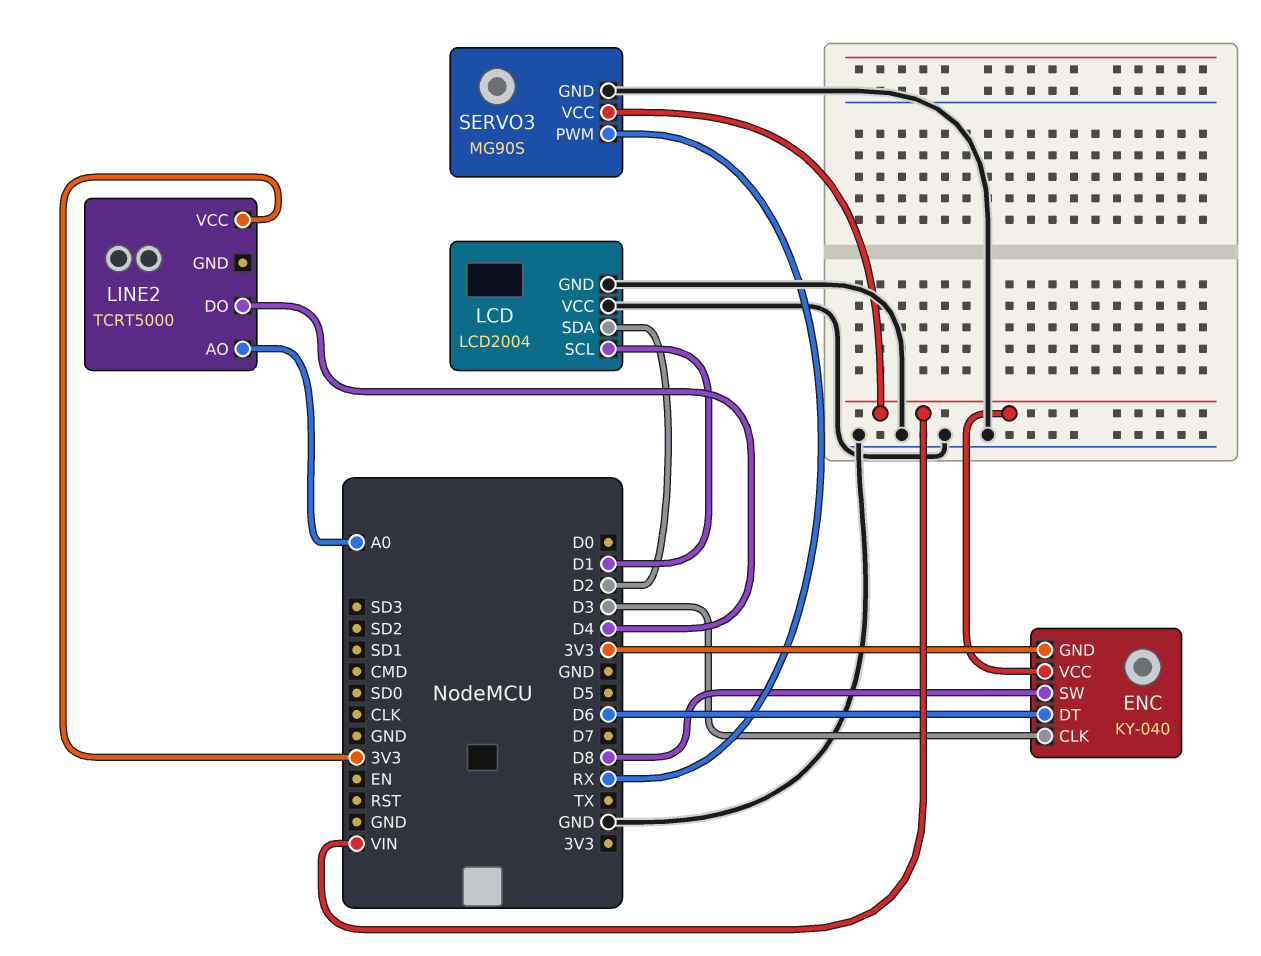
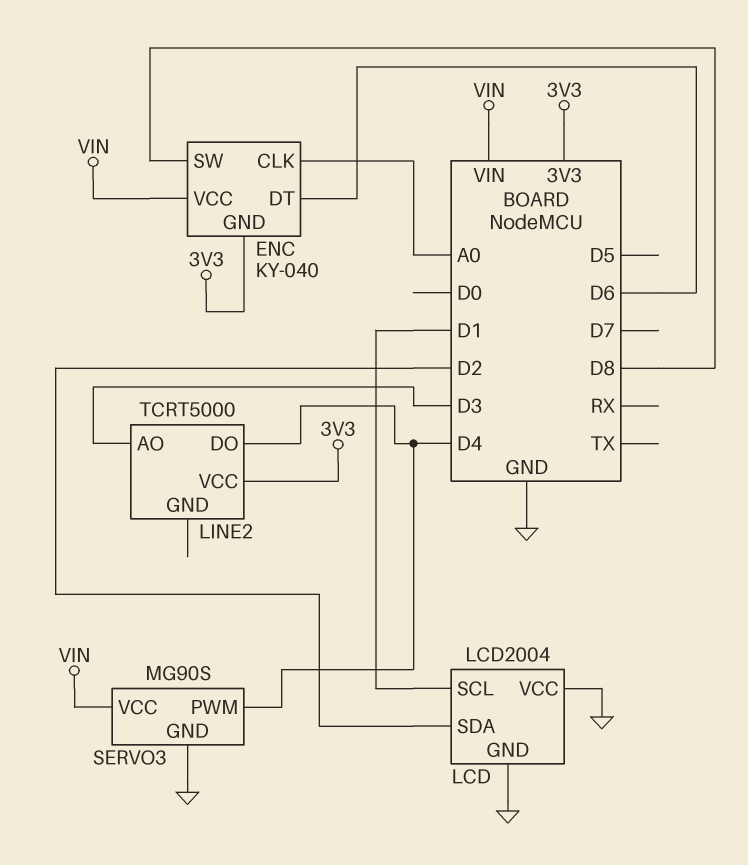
ENC pin CLK: D3 -> A0
LINE2 pin AO: A0 -> D3
SERVO3 pin PWM: RX -> D4

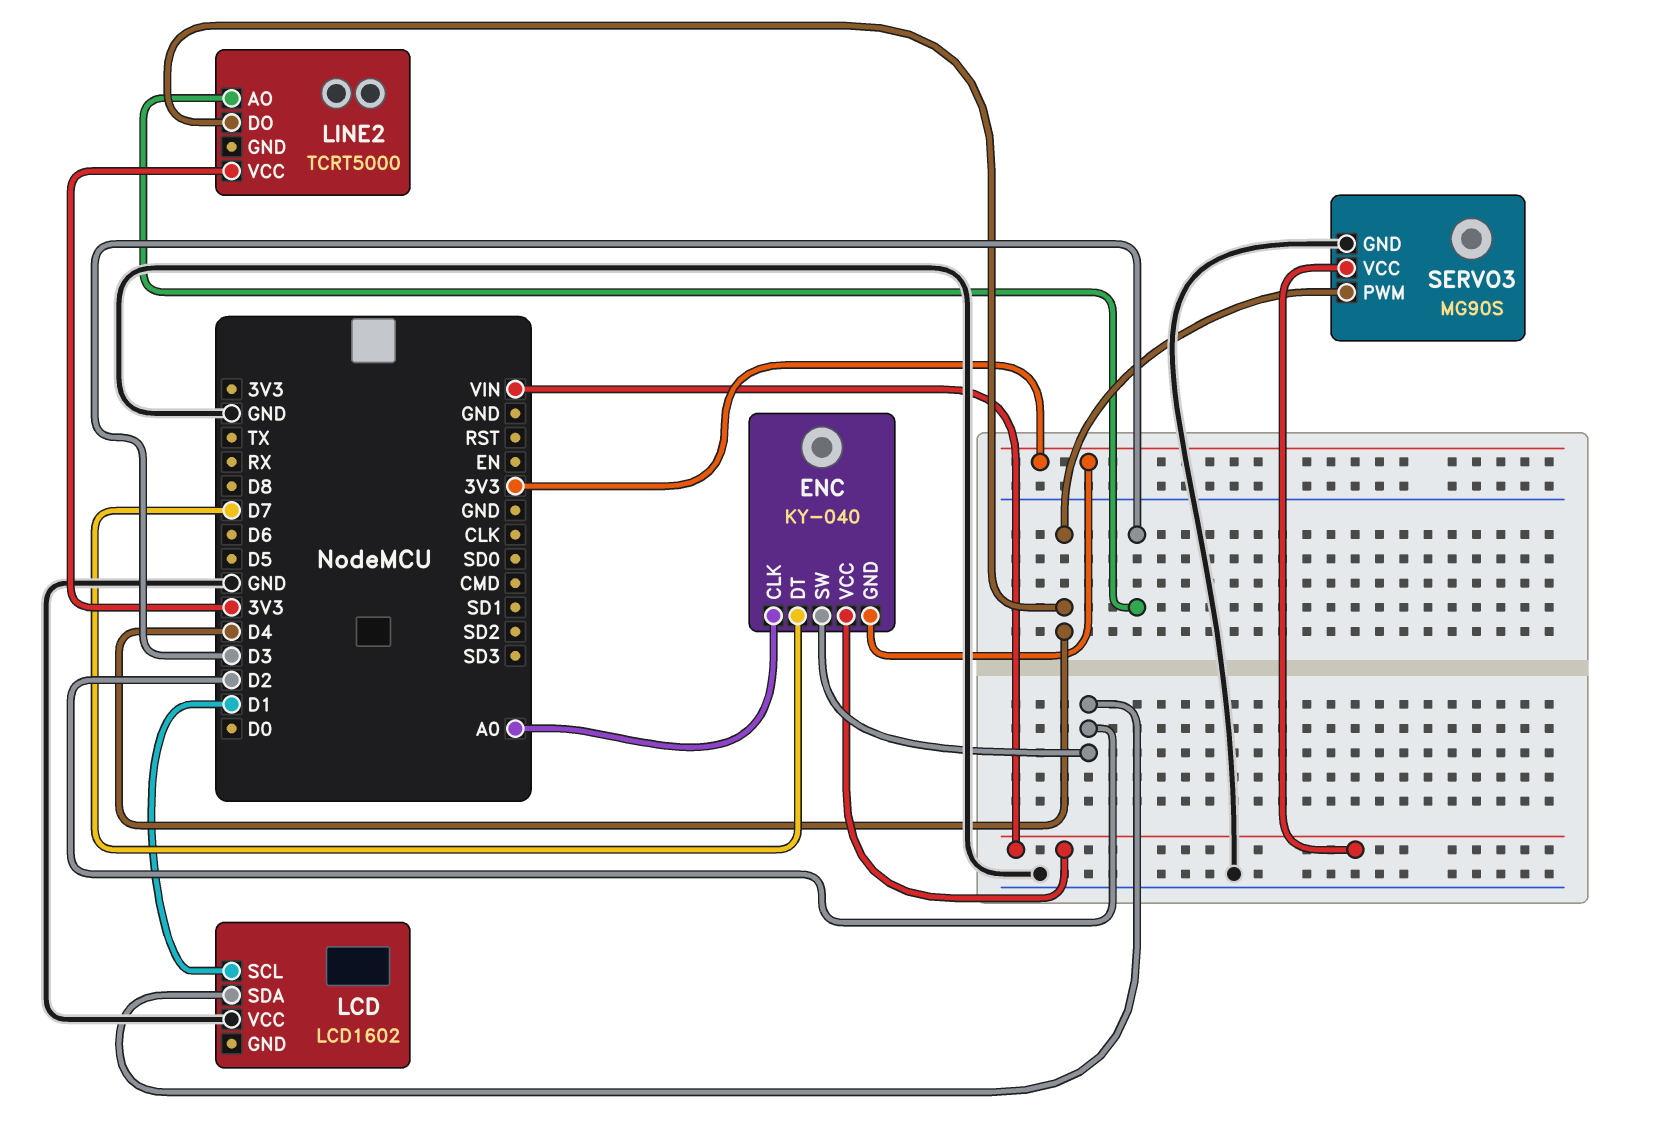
ENC pin DT: D6 -> D7
ENC pin SW: D8 -> D2
LCD: LCD2004 -> LCD1602
LCD pin GND: GND -> none

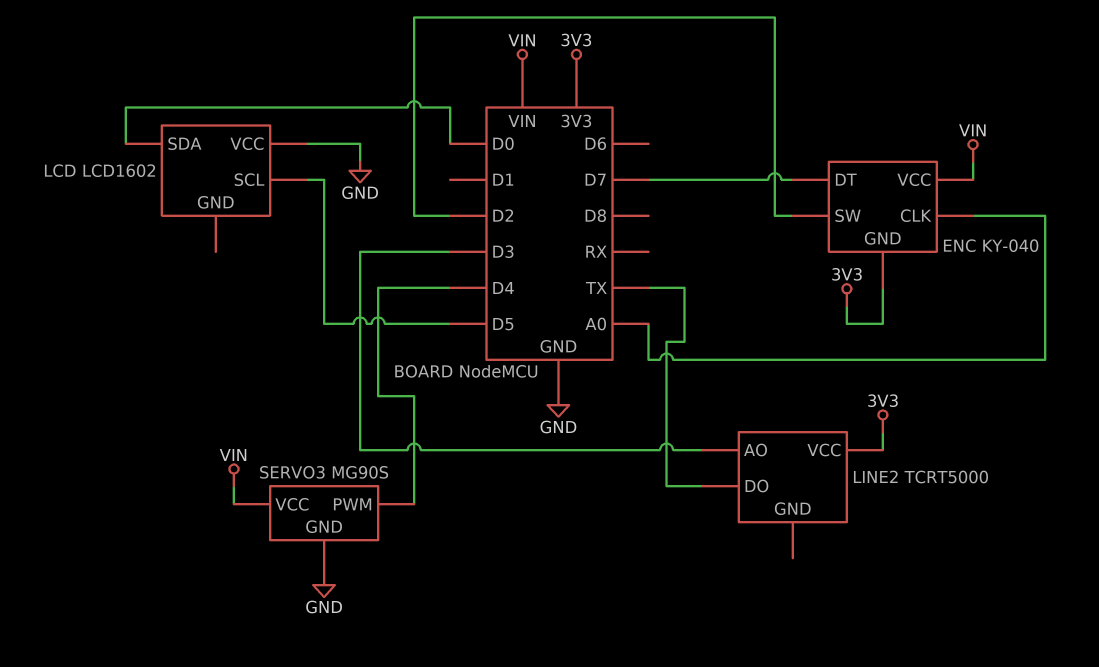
LCD pin SCL: D1 -> D5
LCD pin SDA: D2 -> D0
LINE2 pin DO: D4 -> TX

